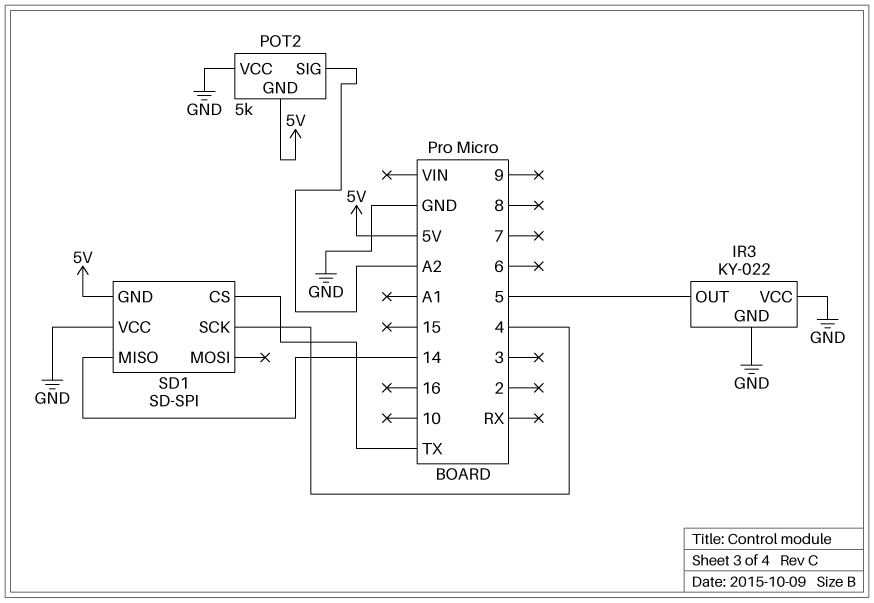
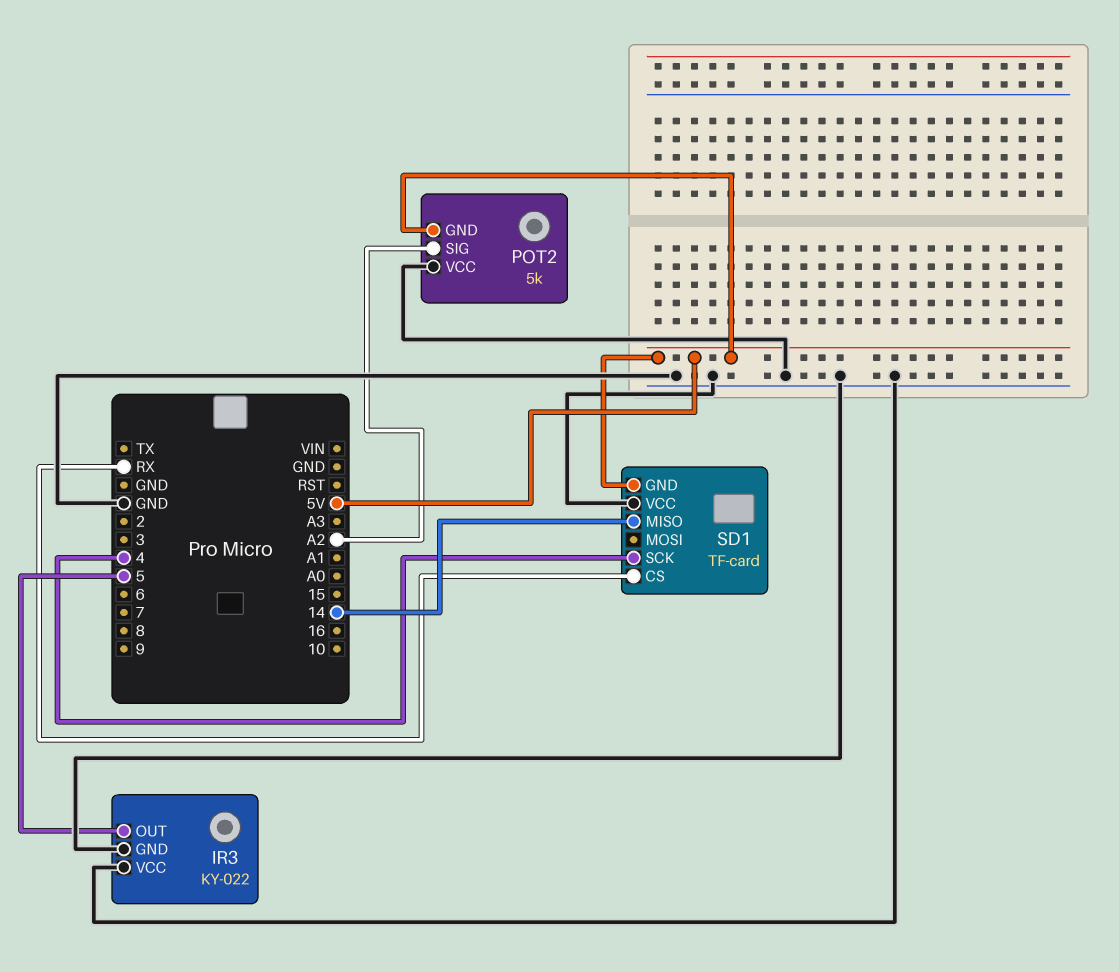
SD1: SD-SPI -> TF-card
SD1 pin CS: TX -> RX

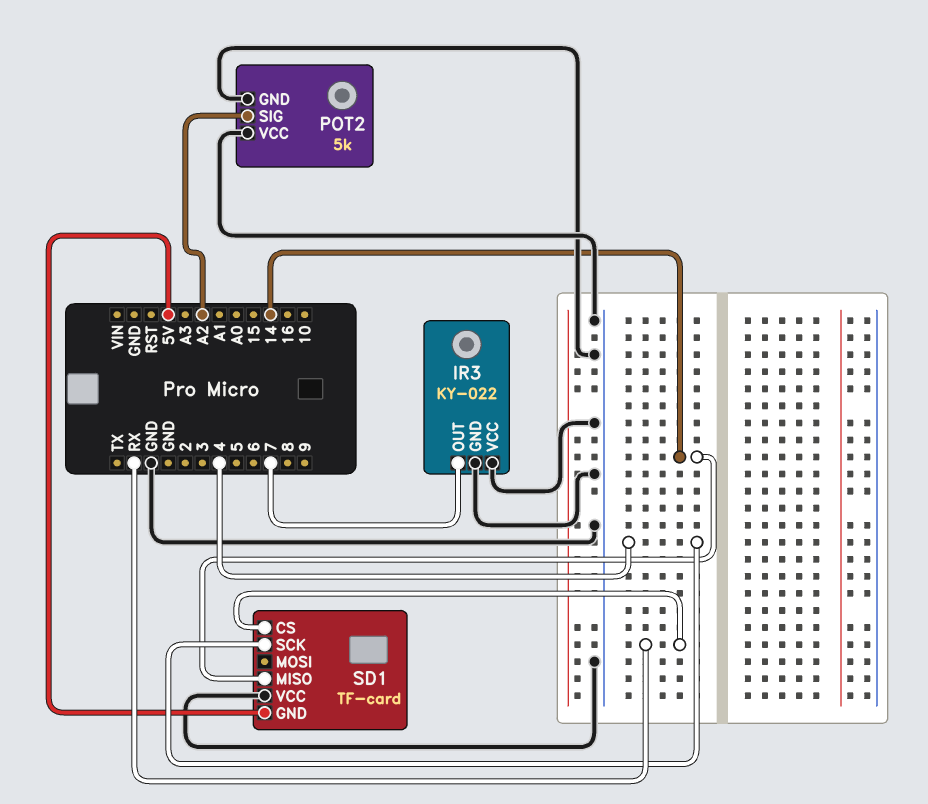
IR3 pin OUT: 5 -> 7
POT2 pin GND: 5V -> GND

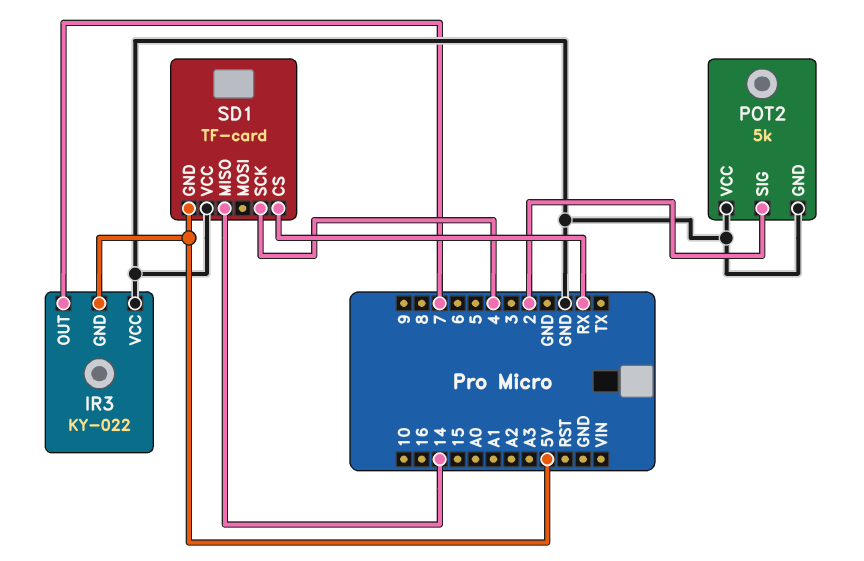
IR3 pin GND: GND -> 5V
POT2 pin SIG: A2 -> 2

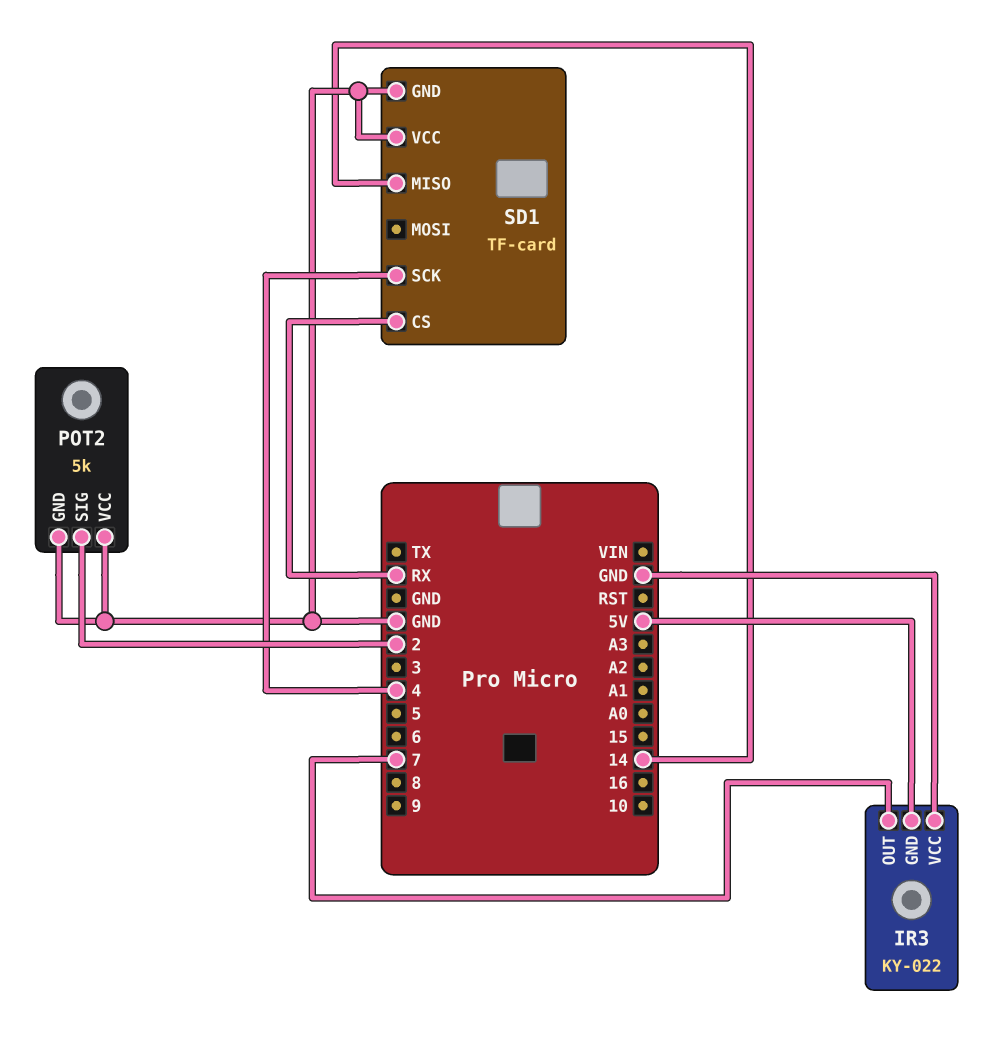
SD1 pin GND: 5V -> GND

